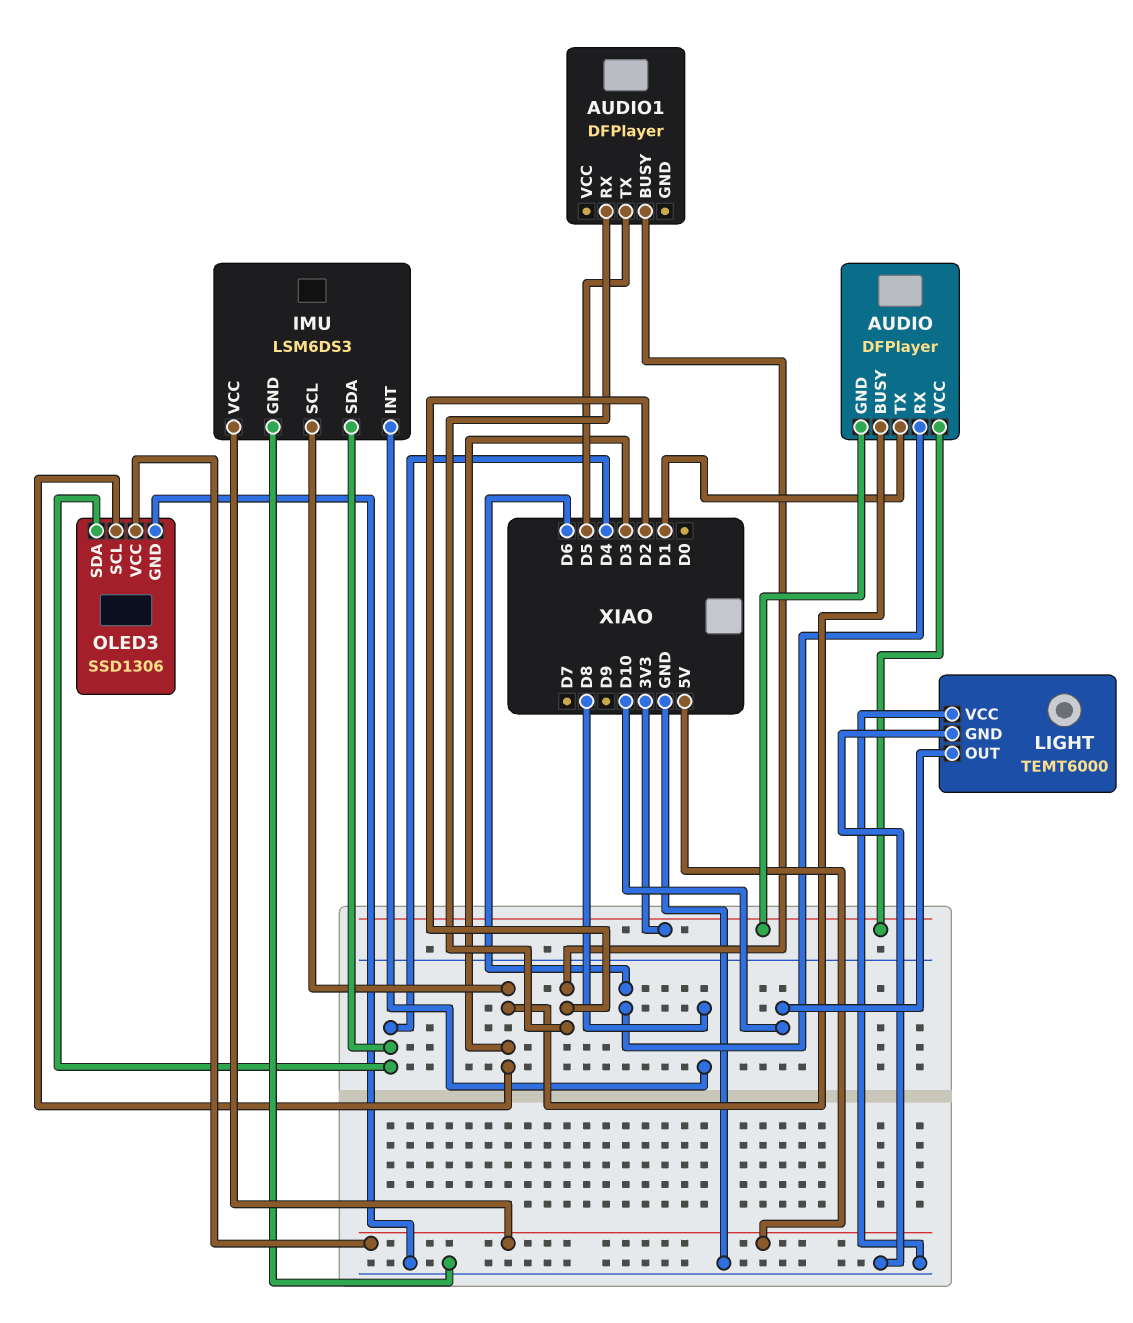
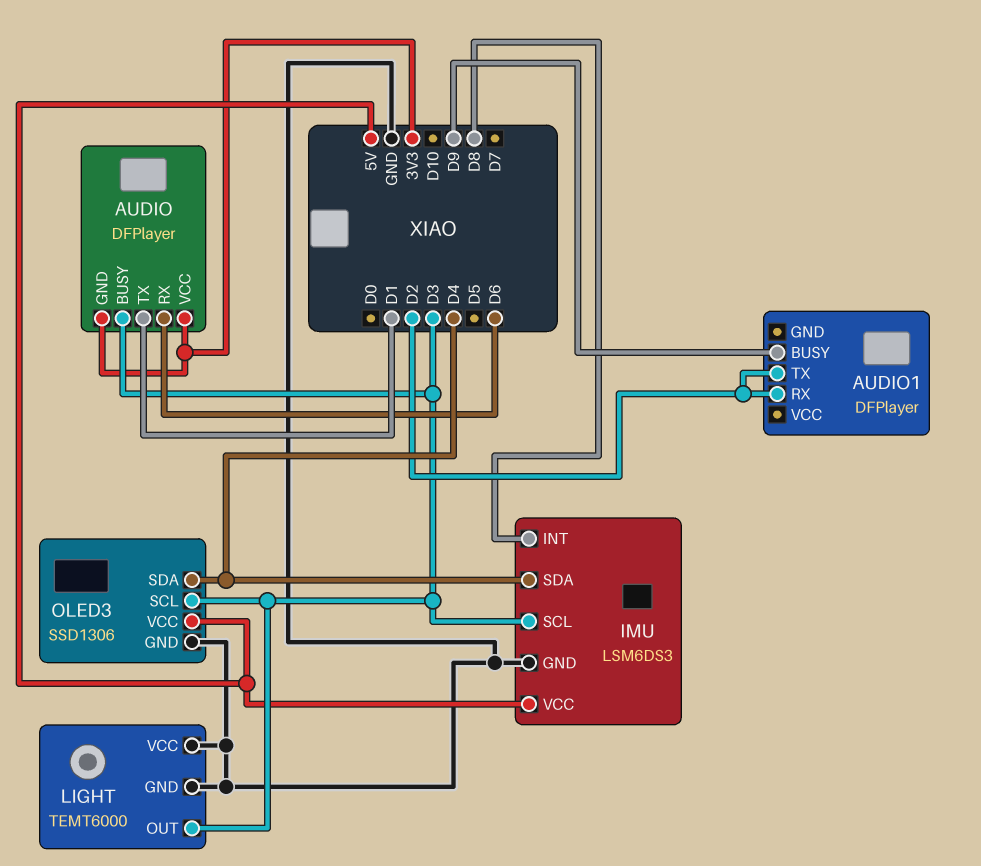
AUDIO1 pin BUSY: D2 -> D9
AUDIO1 pin TX: D5 -> D2
LIGHT pin OUT: D10 -> D3

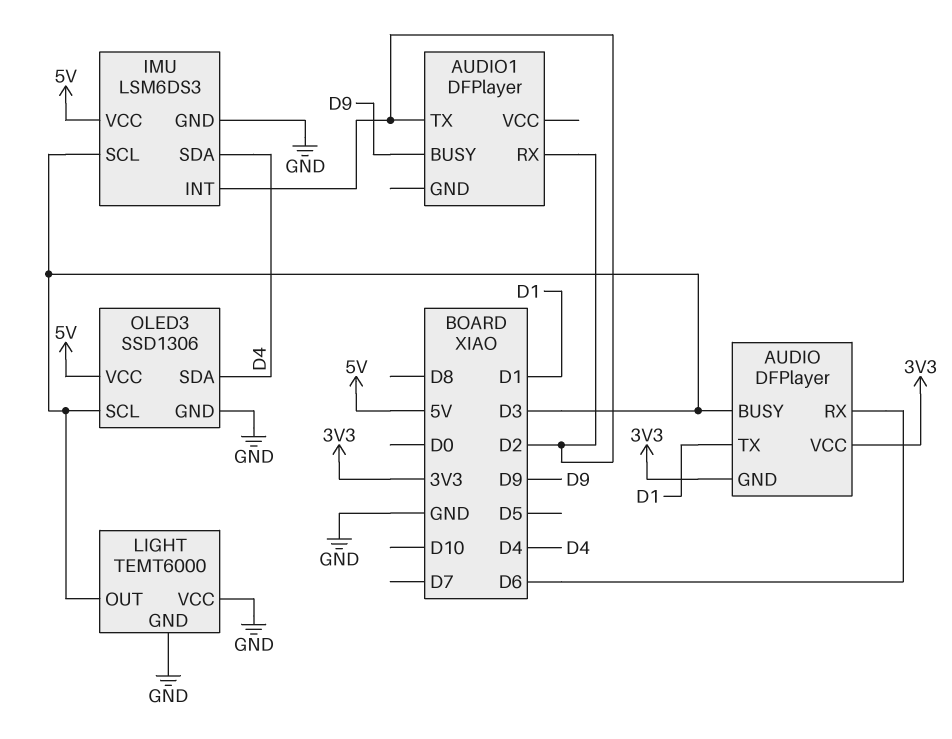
IMU pin INT: D8 -> D2

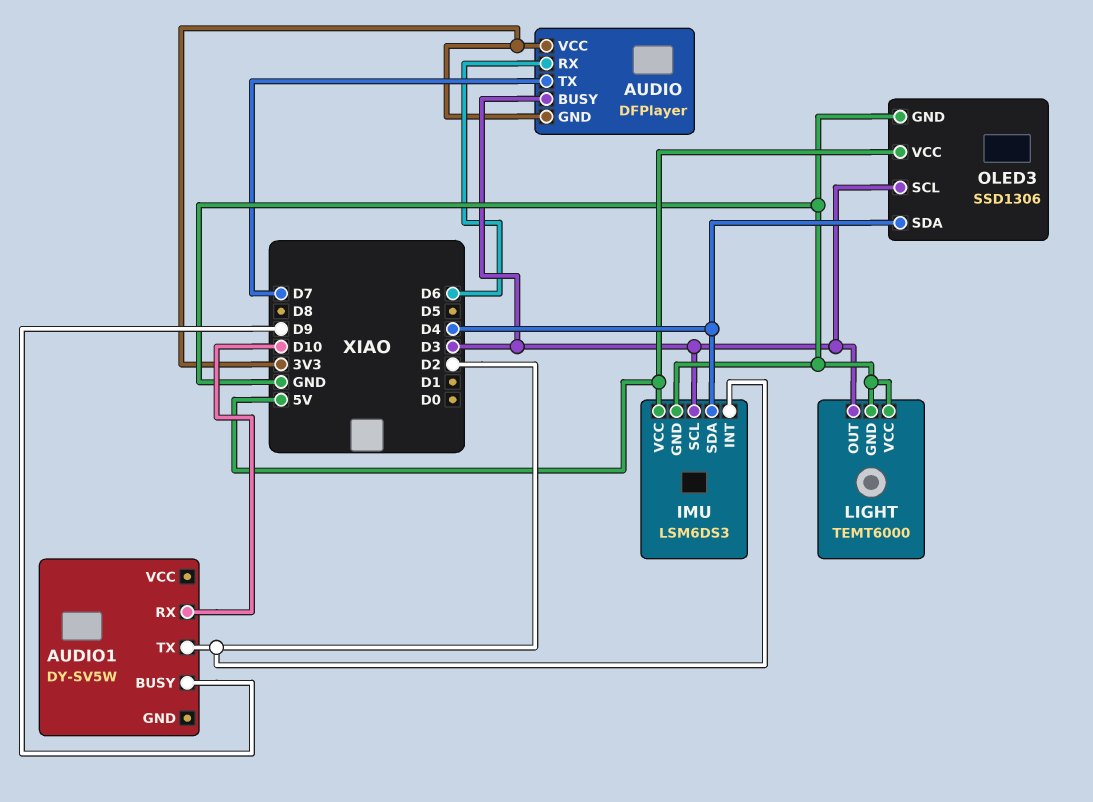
AUDIO pin TX: D1 -> D7
AUDIO1: DFPlayer -> DY-SV5W
AUDIO1 pin RX: D2 -> D10

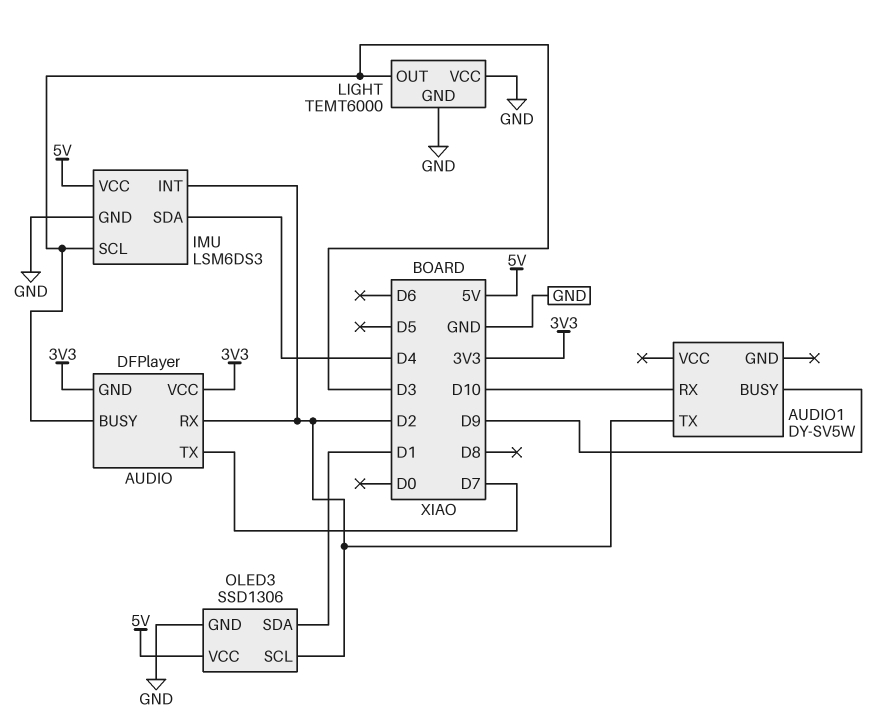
AUDIO pin RX: D6 -> D2
OLED3 pin SCL: D3 -> D2
OLED3 pin SDA: D4 -> D1

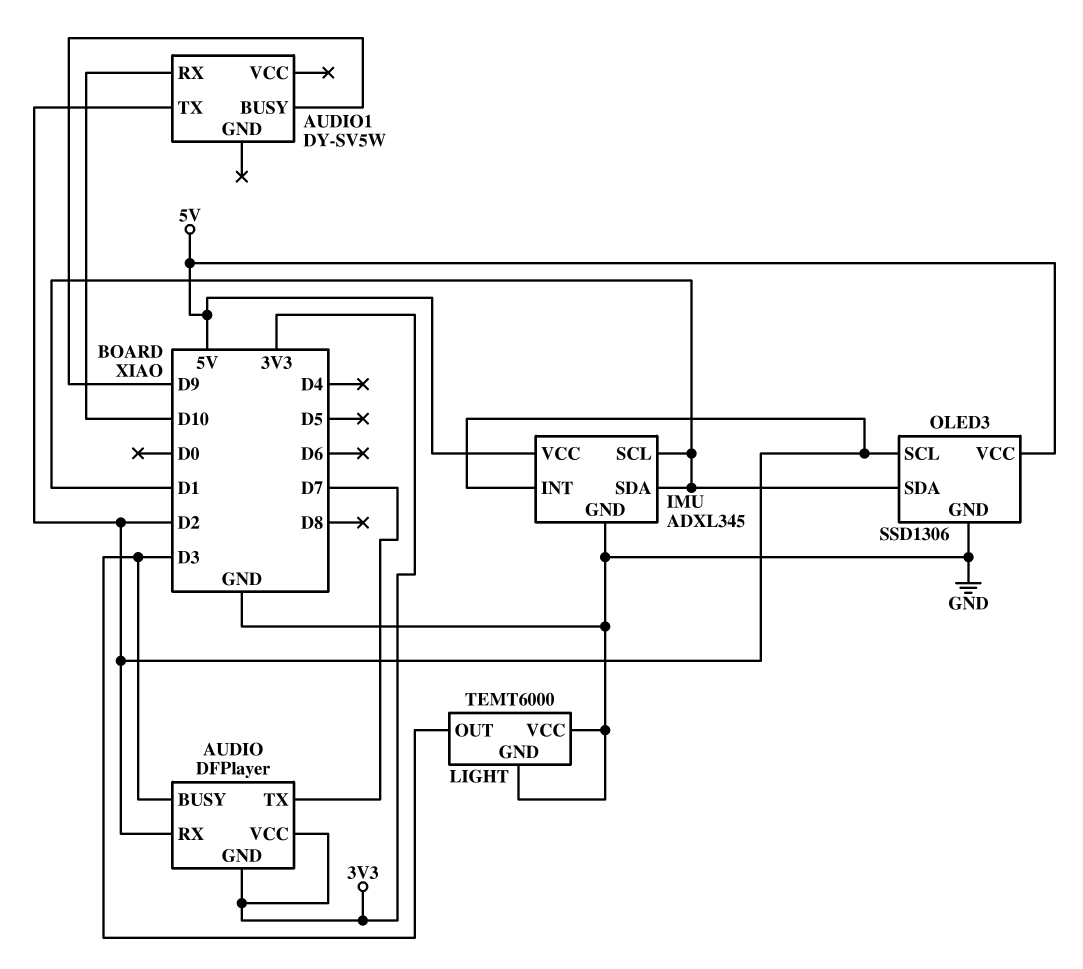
IMU: LSM6DS3 -> ADXL345
IMU pin SCL: D3 -> D1
IMU pin SDA: D4 -> D1

